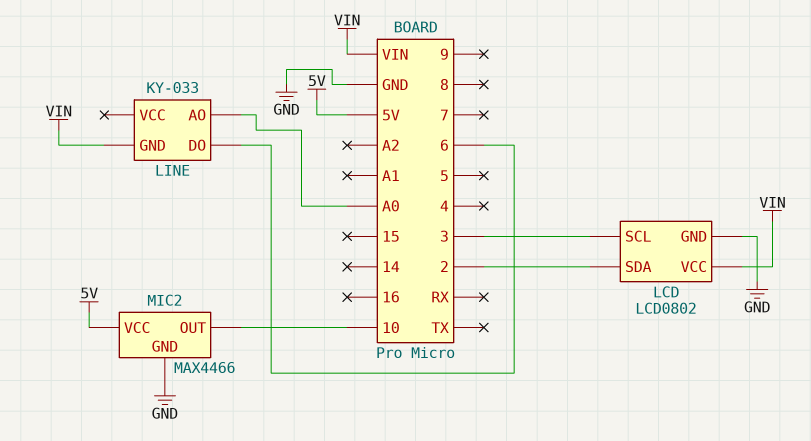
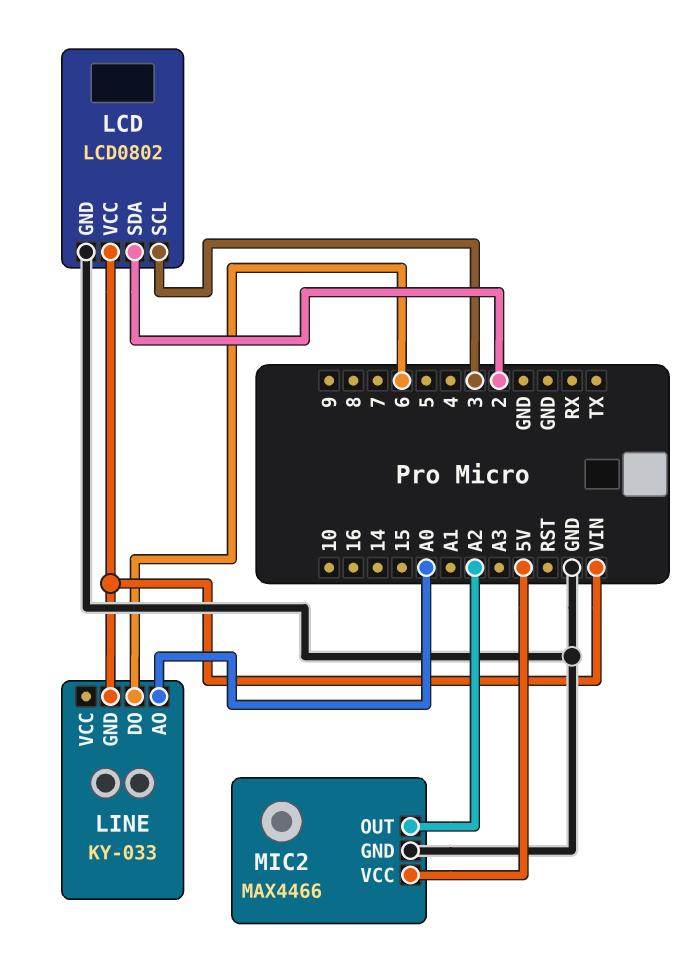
MIC2 pin OUT: 10 -> A2

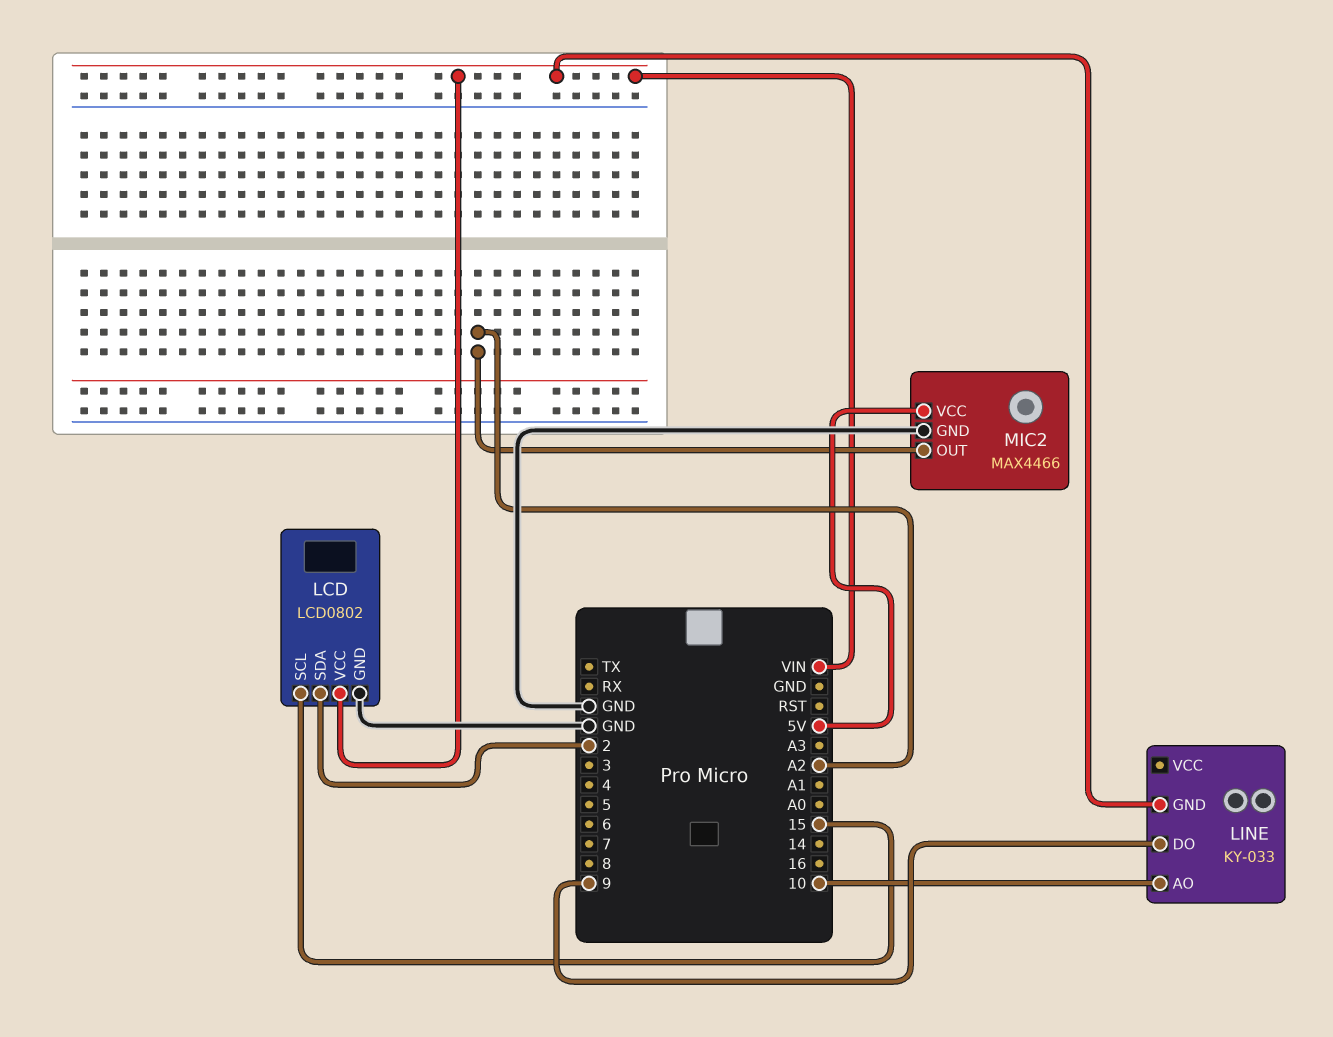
LCD pin SCL: 3 -> 15
LINE pin AO: A0 -> 10
LINE pin DO: 6 -> 9

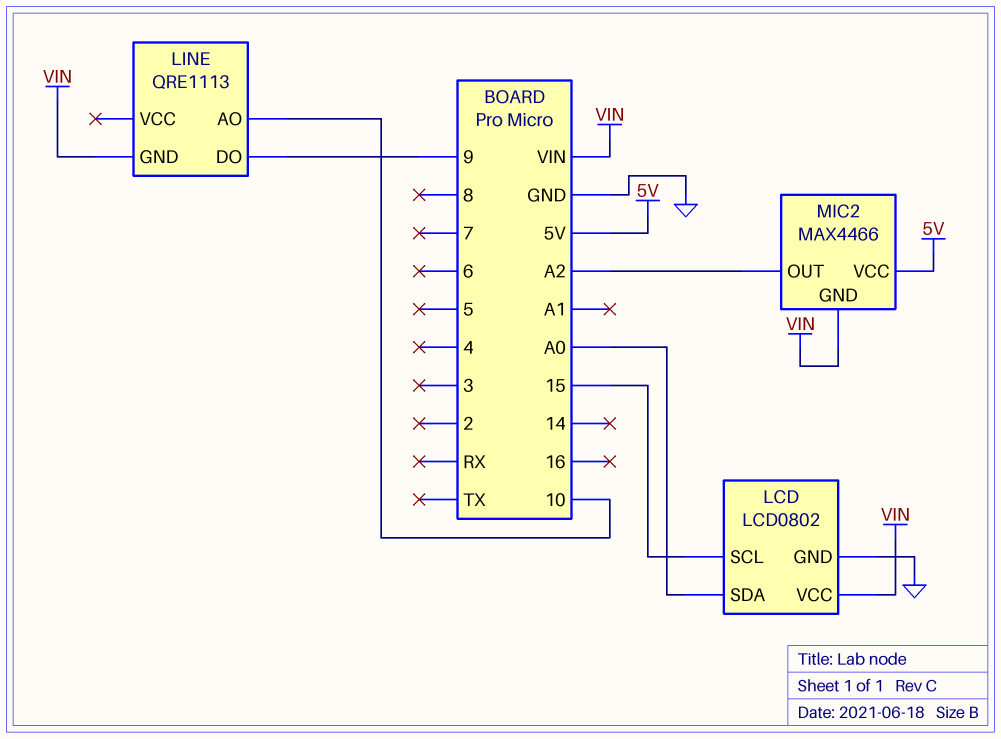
LCD pin SDA: 2 -> A0
LINE: KY-033 -> QRE1113
MIC2 pin GND: GND -> VIN

